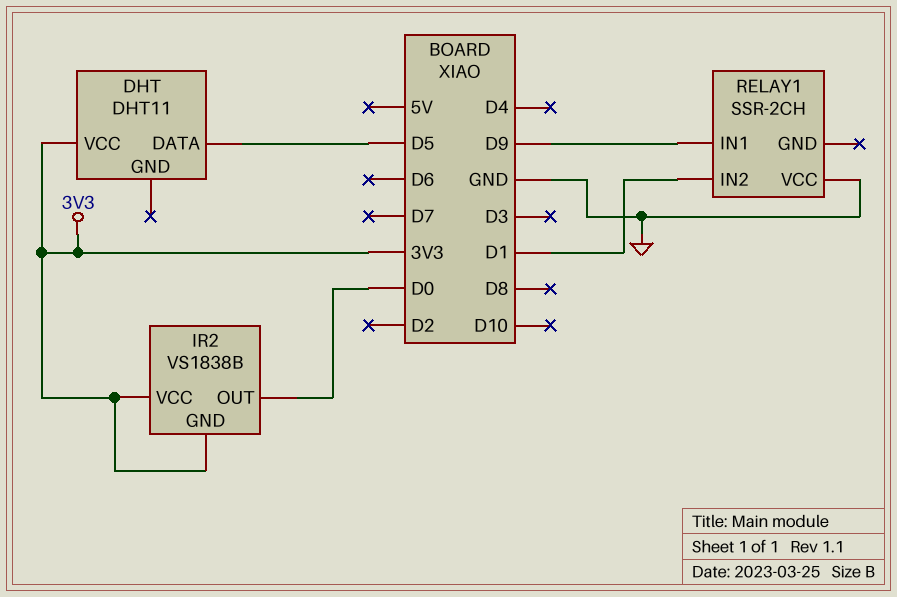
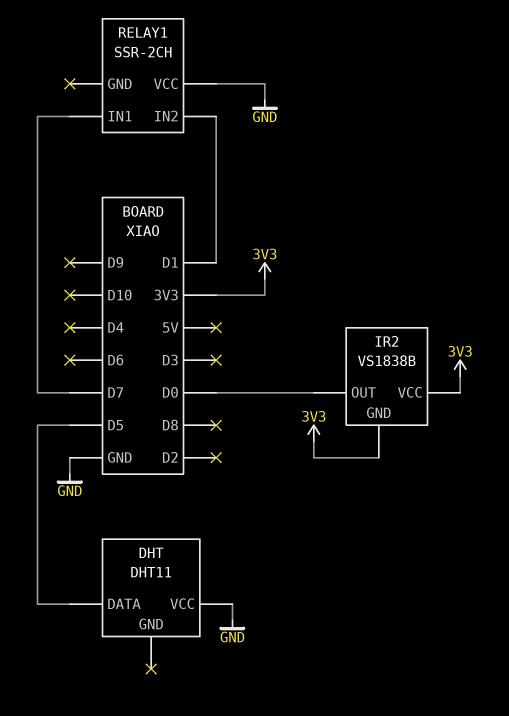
DHT pin VCC: 3V3 -> GND
RELAY1 pin IN1: D9 -> D7

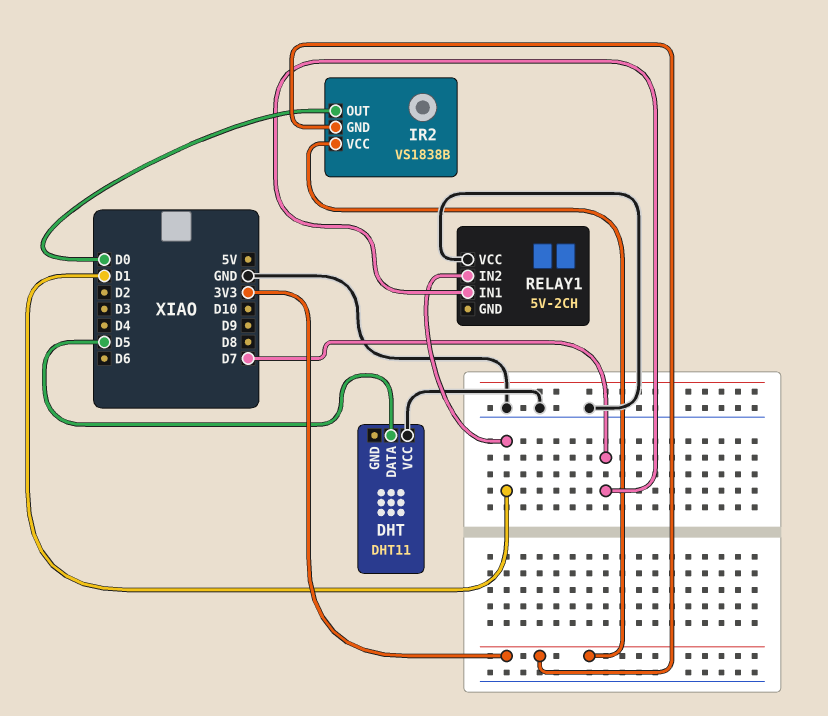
RELAY1: SSR-2CH -> 5V-2CH

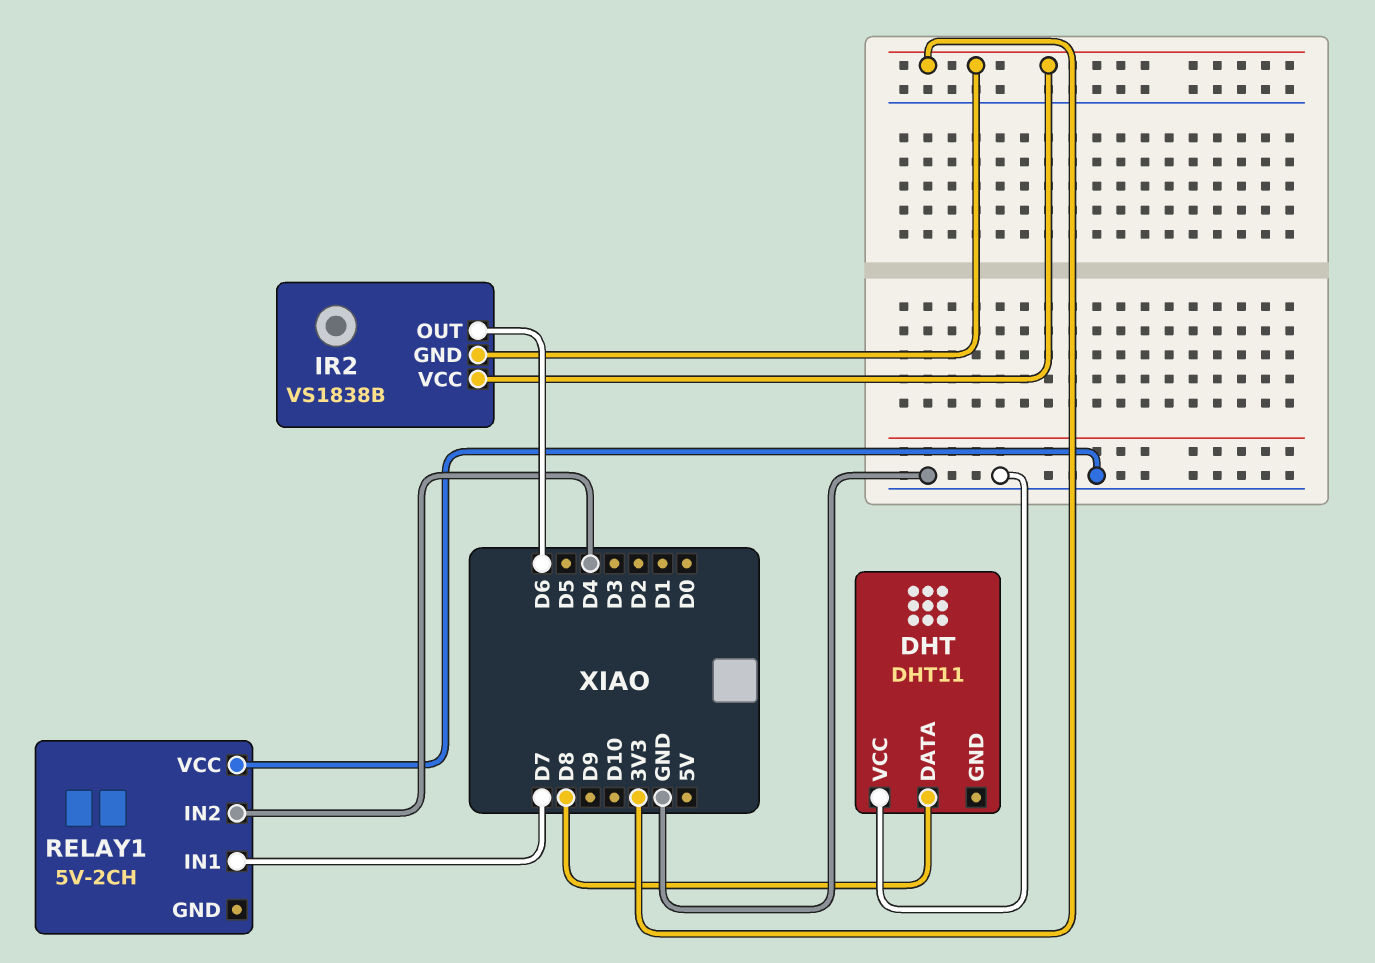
DHT pin DATA: D5 -> D8
IR2 pin OUT: D0 -> D6
RELAY1 pin IN2: D1 -> D4

